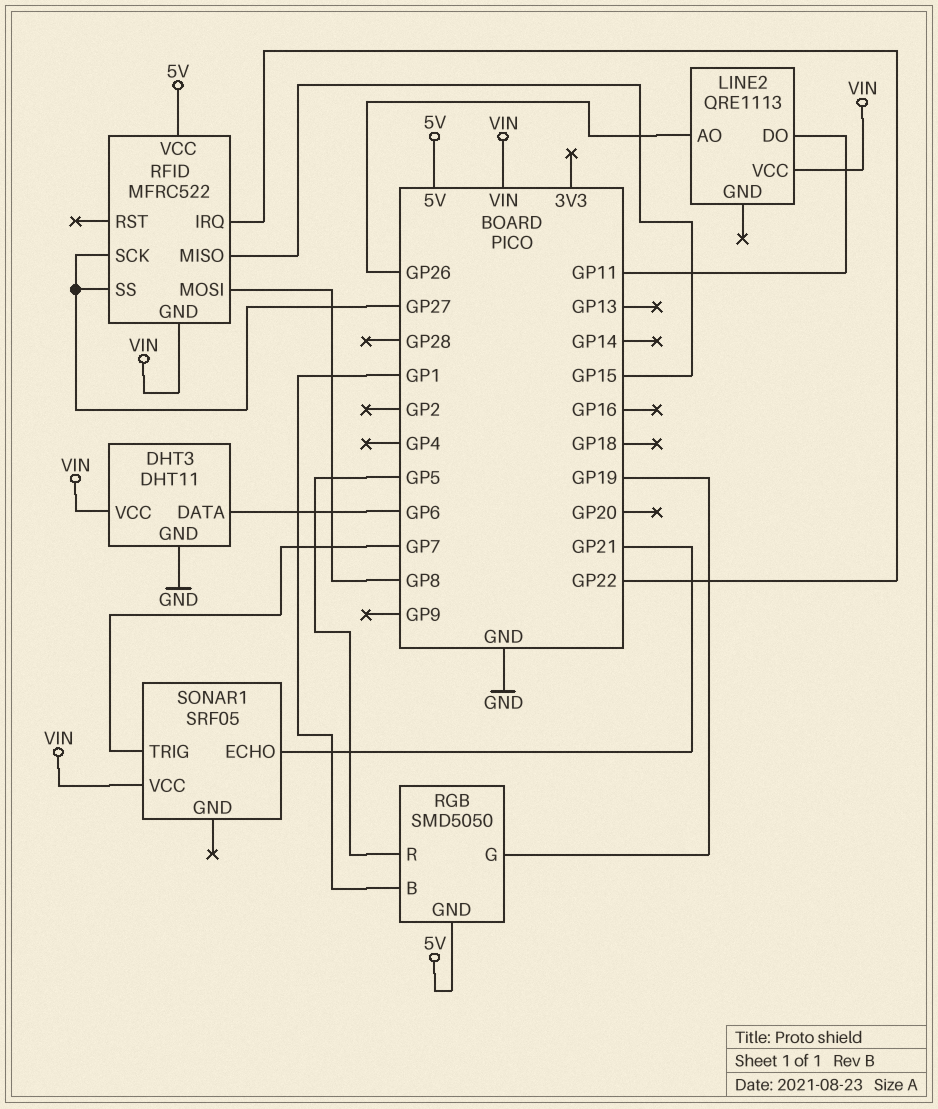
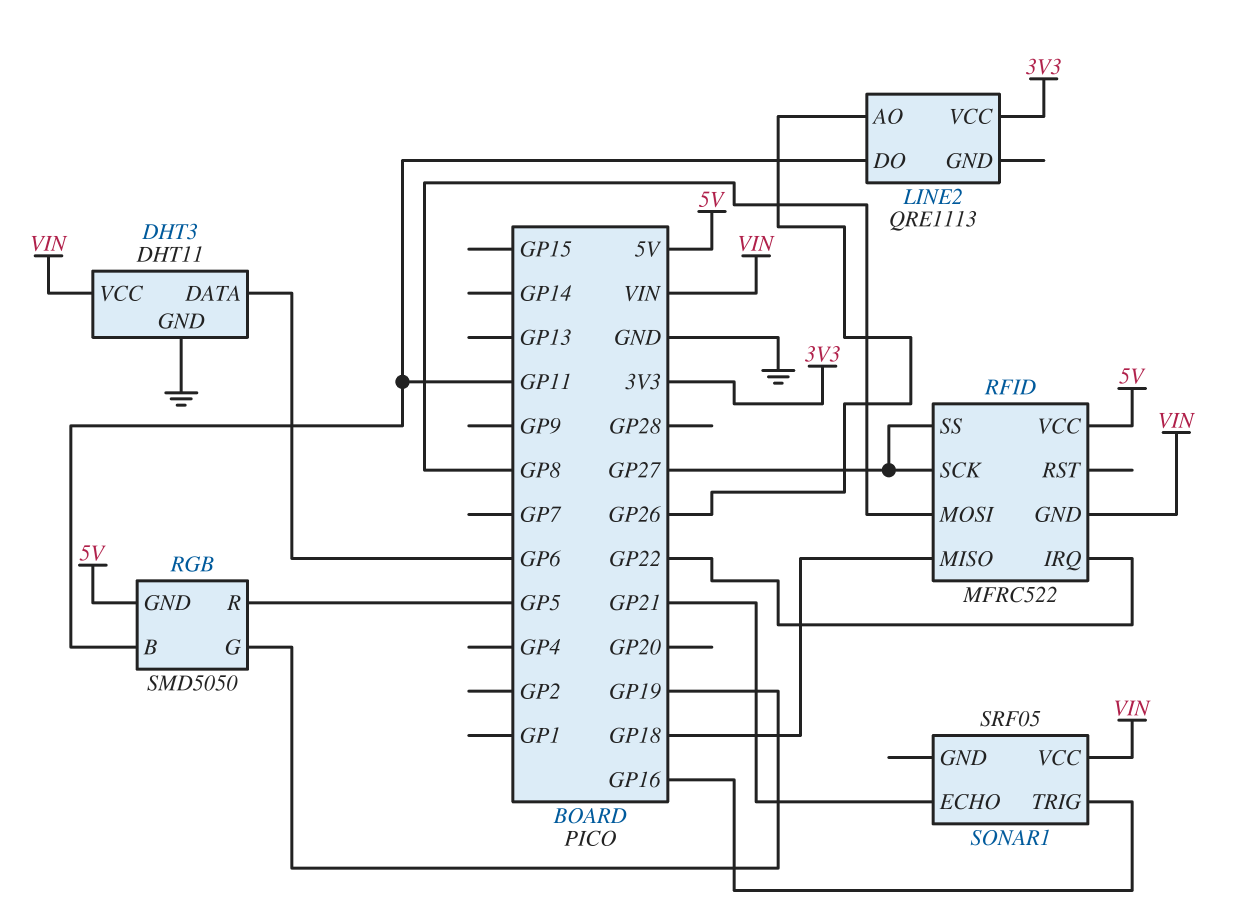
LINE2 pin VCC: VIN -> 3V3
RFID pin MISO: GP15 -> GP18
RGB pin B: GP1 -> GP11
SONAR1 pin TRIG: GP7 -> GP16

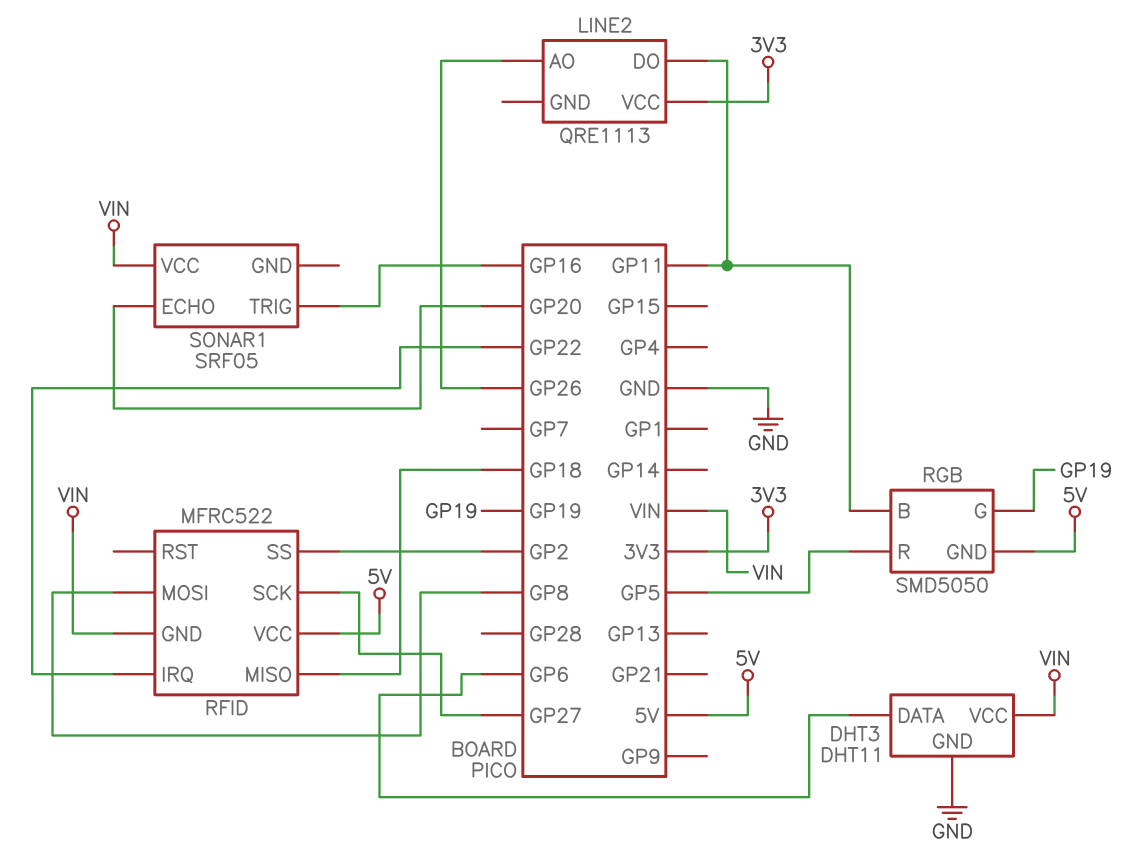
RFID pin SS: GP27 -> GP2
SONAR1 pin ECHO: GP21 -> GP20

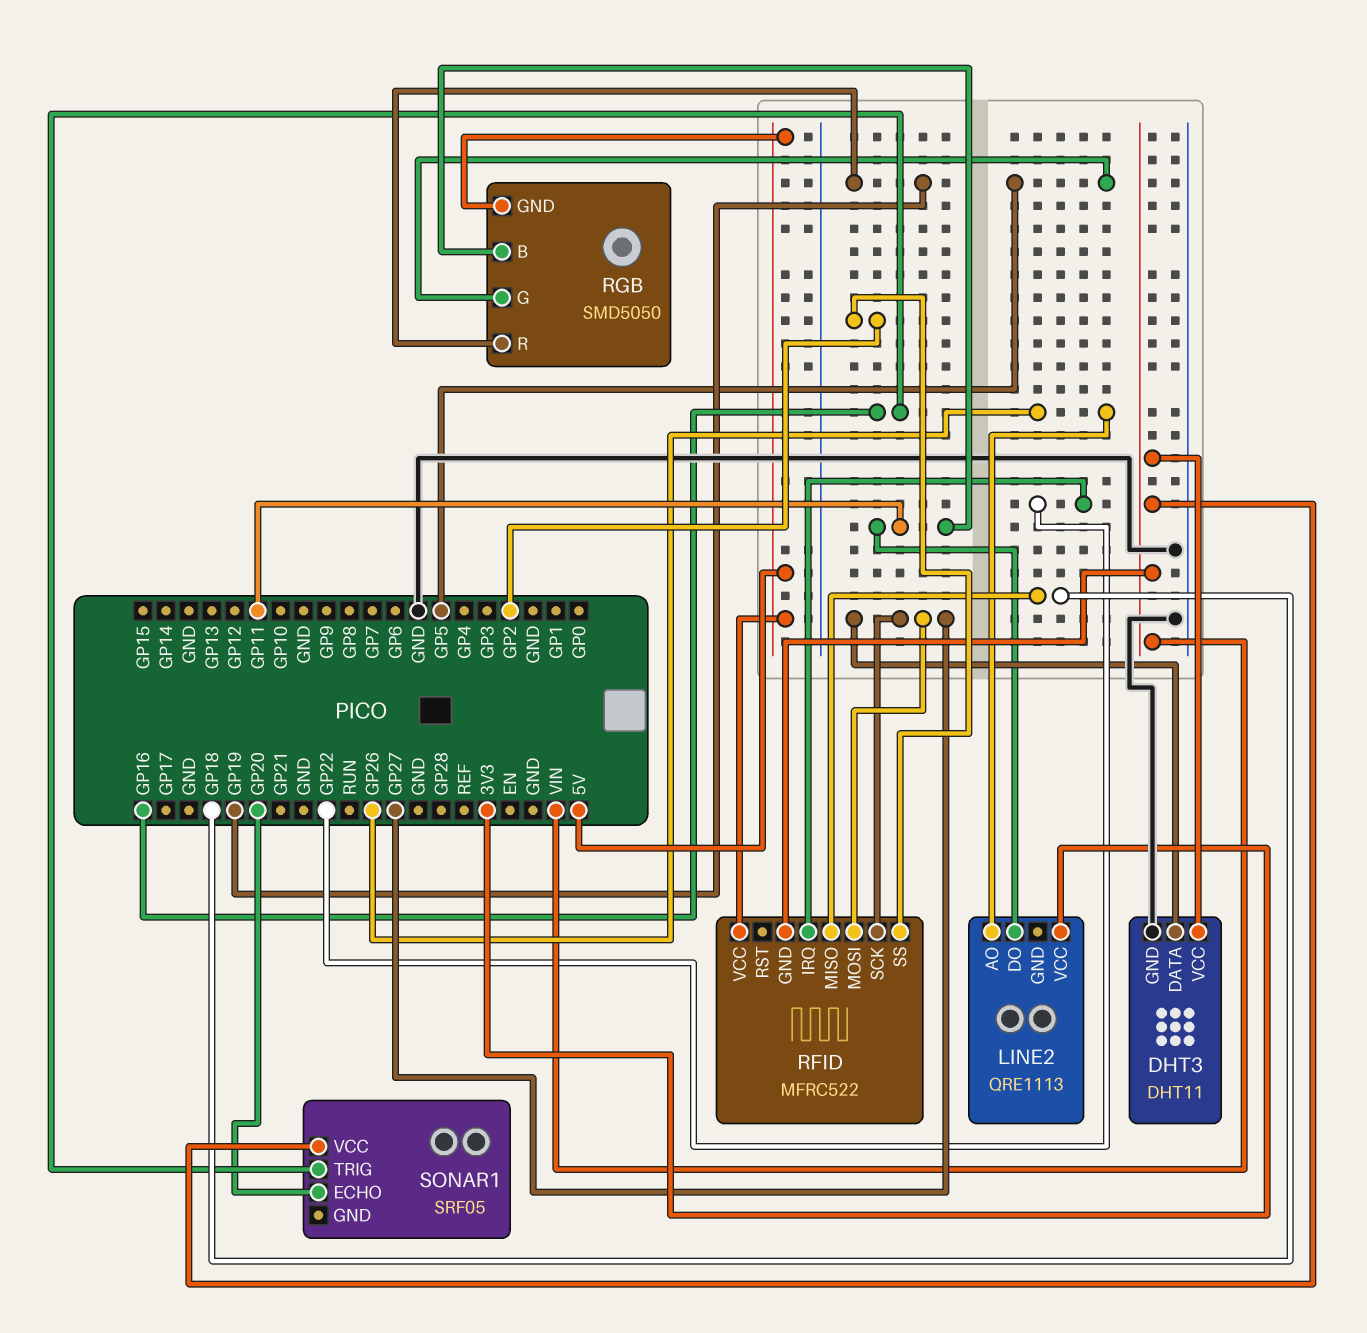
DHT3 pin DATA: GP6 -> GP27
RFID pin MOSI: GP8 -> GP27
RGB pin G: GP19 -> GP5
RGB pin R: GP5 -> GP19

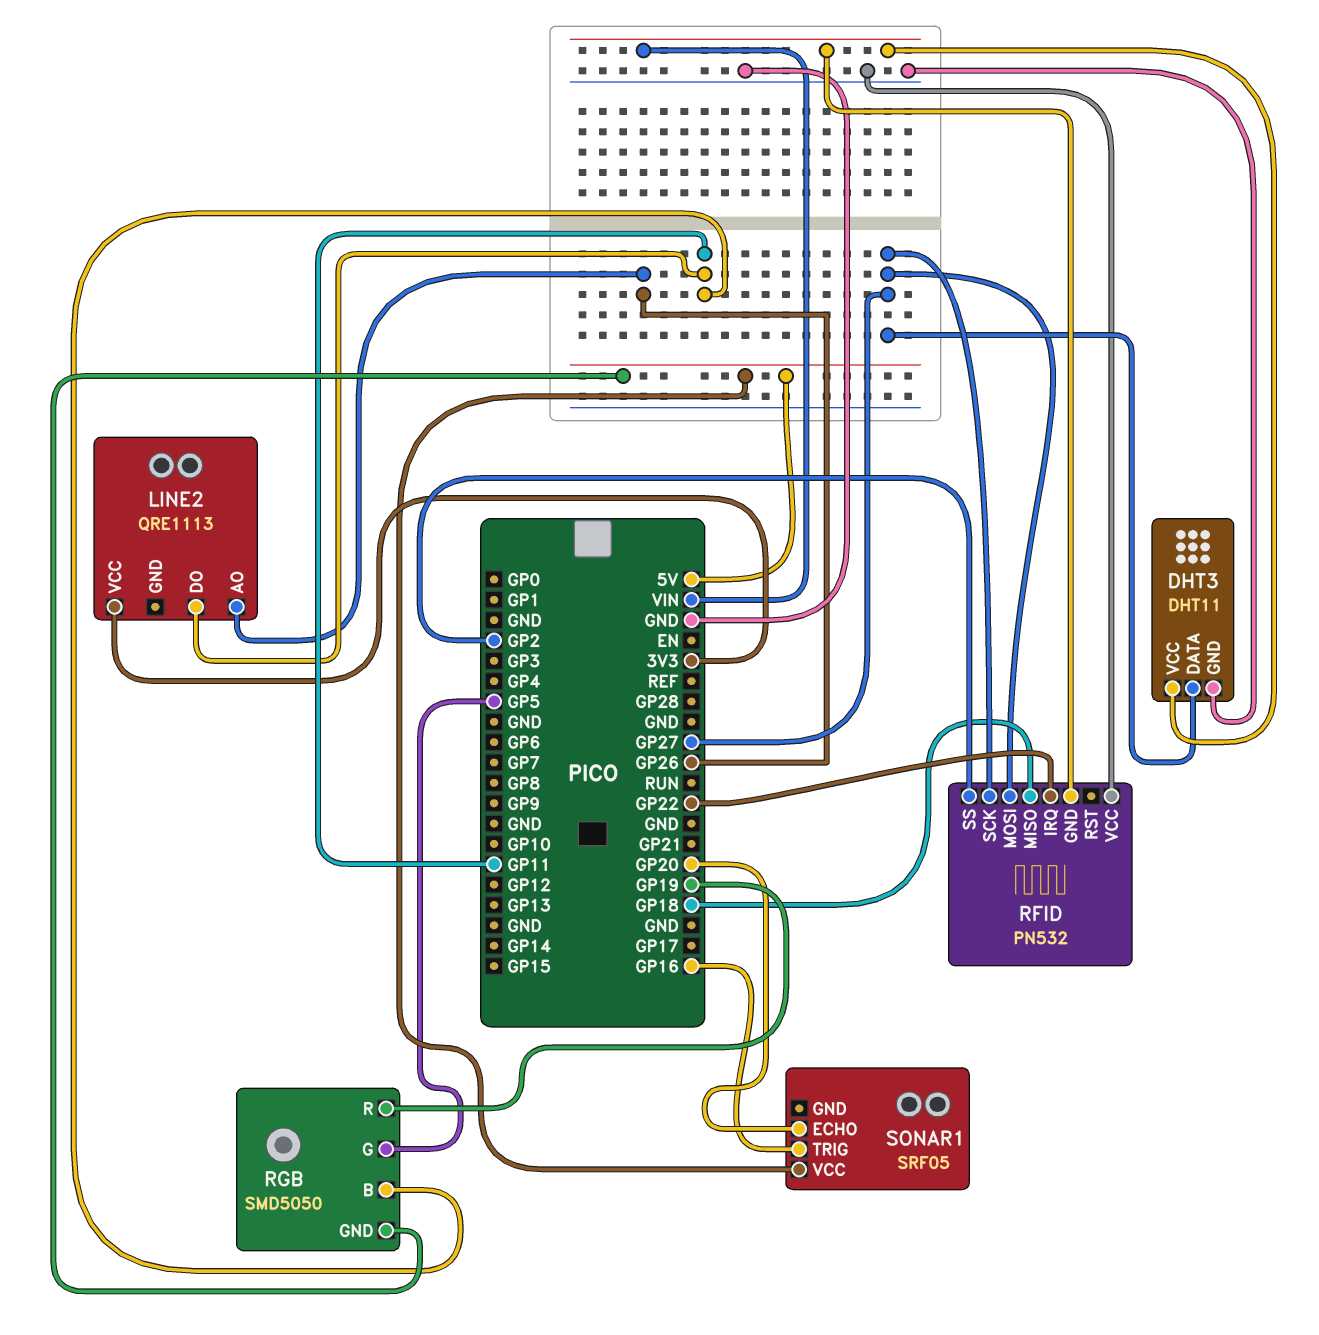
RFID: MFRC522 -> PN532
RFID pin VCC: 5V -> GND
SONAR1 pin VCC: VIN -> 5V

